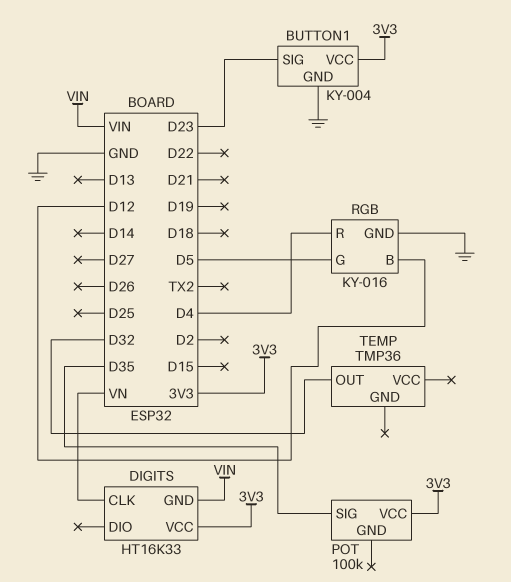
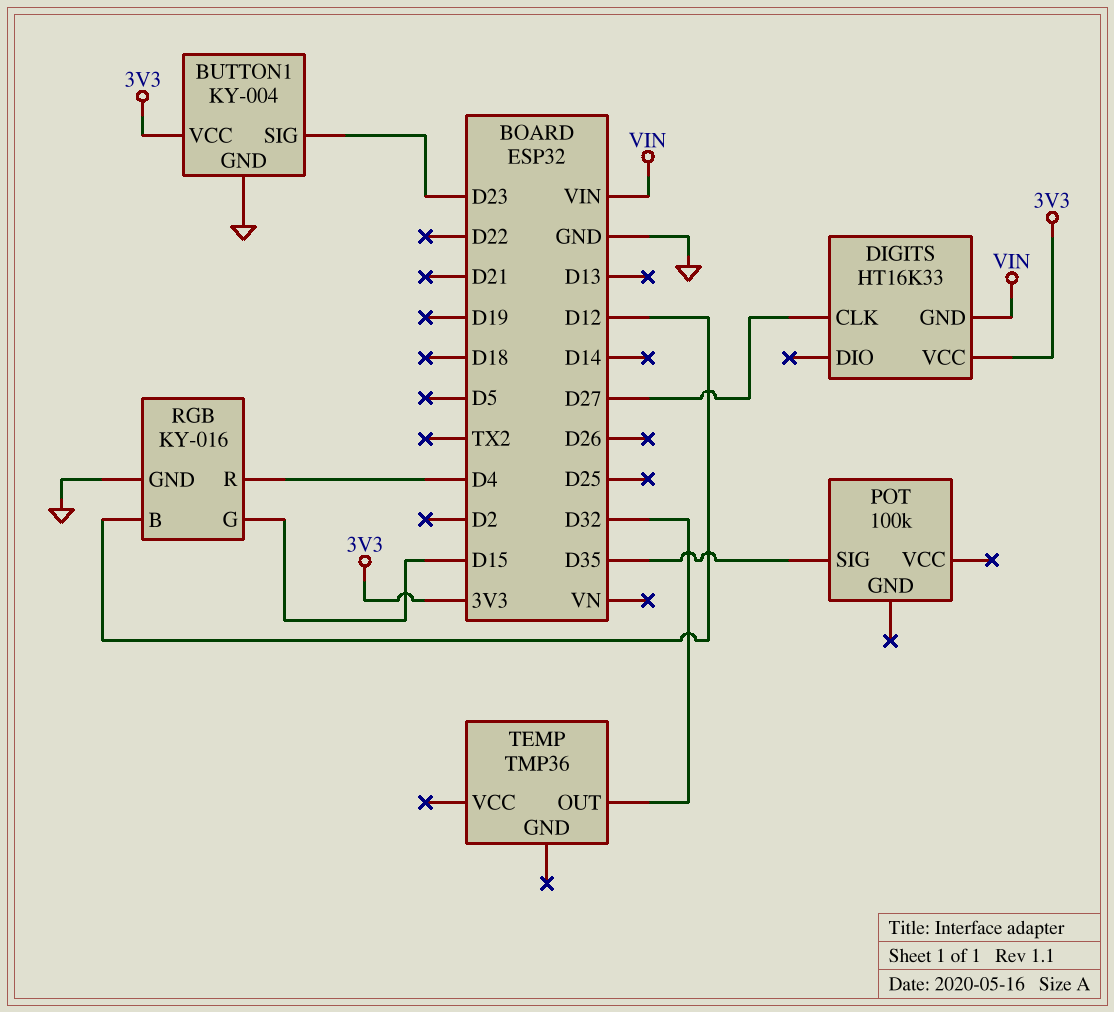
DIGITS pin CLK: VN -> D27
POT pin VCC: 3V3 -> none
RGB pin G: D5 -> D15

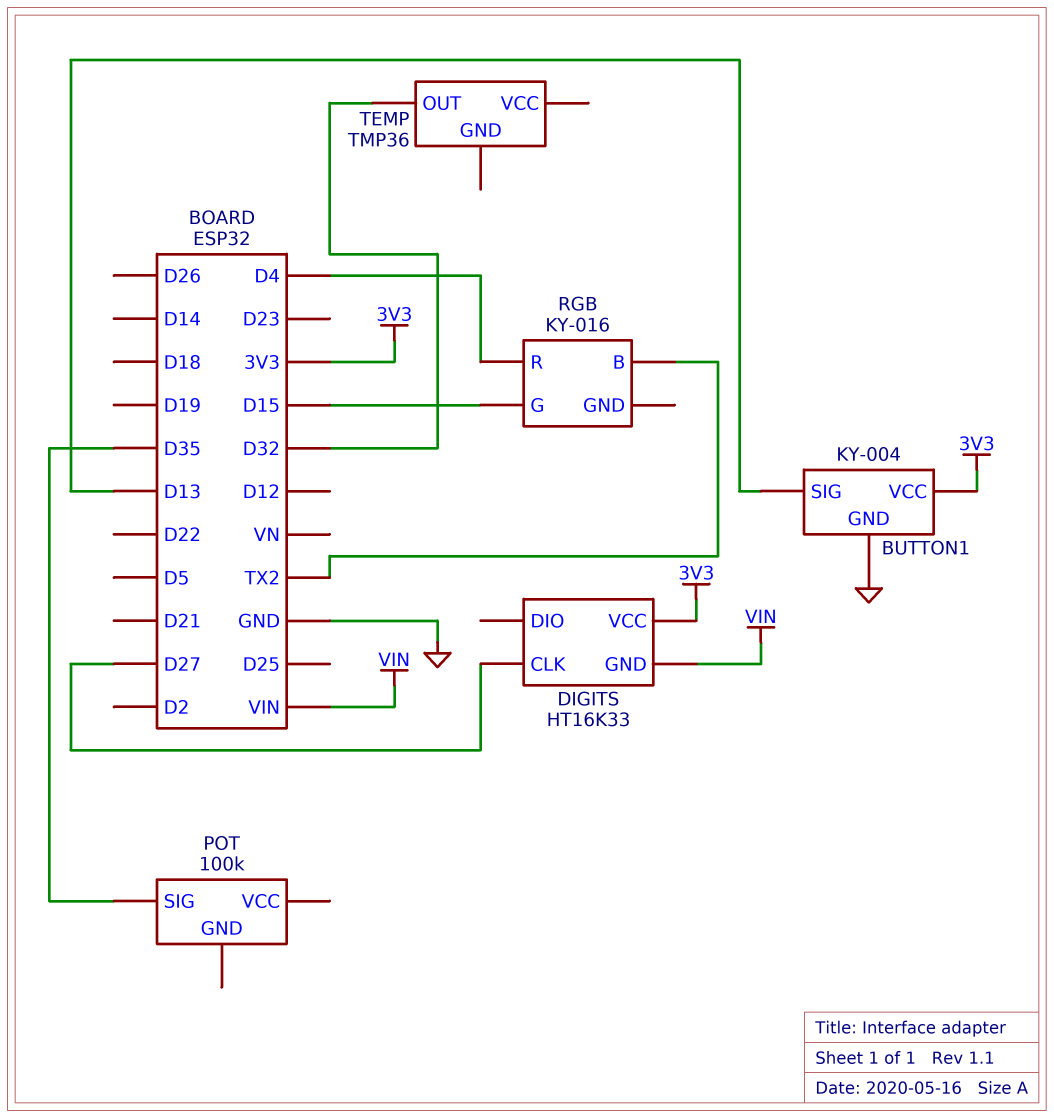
BUTTON1 pin SIG: D23 -> D13
RGB pin B: D12 -> TX2
RGB pin GND: GND -> none

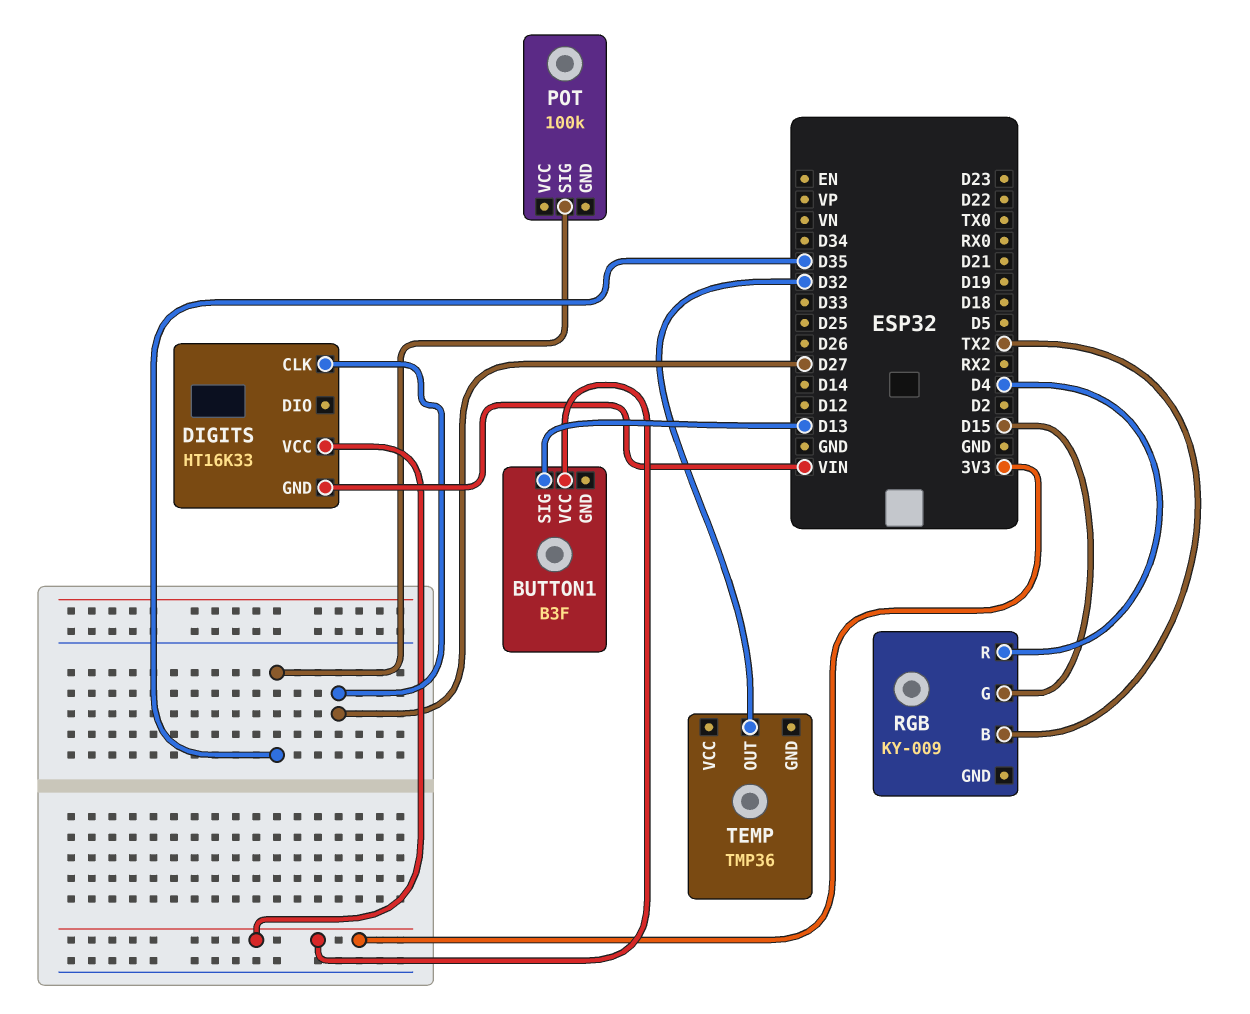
BUTTON1: KY-004 -> B3F
BUTTON1 pin GND: GND -> none
RGB: KY-016 -> KY-009

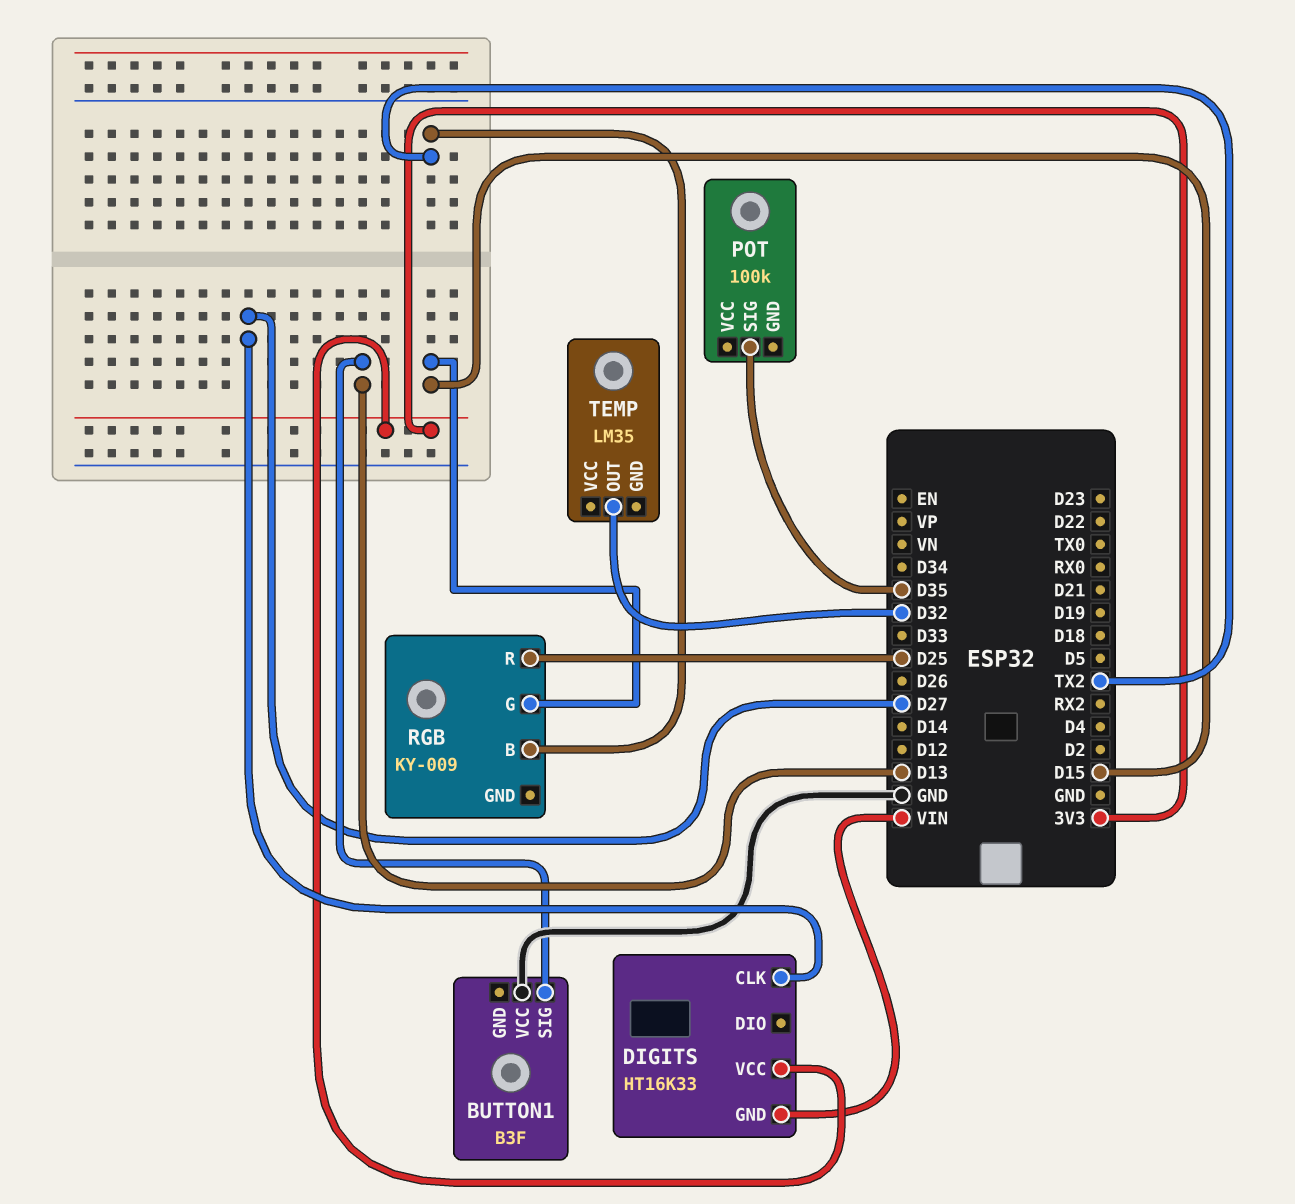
BUTTON1 pin VCC: 3V3 -> GND
RGB pin R: D4 -> D25
TEMP: TMP36 -> LM35

